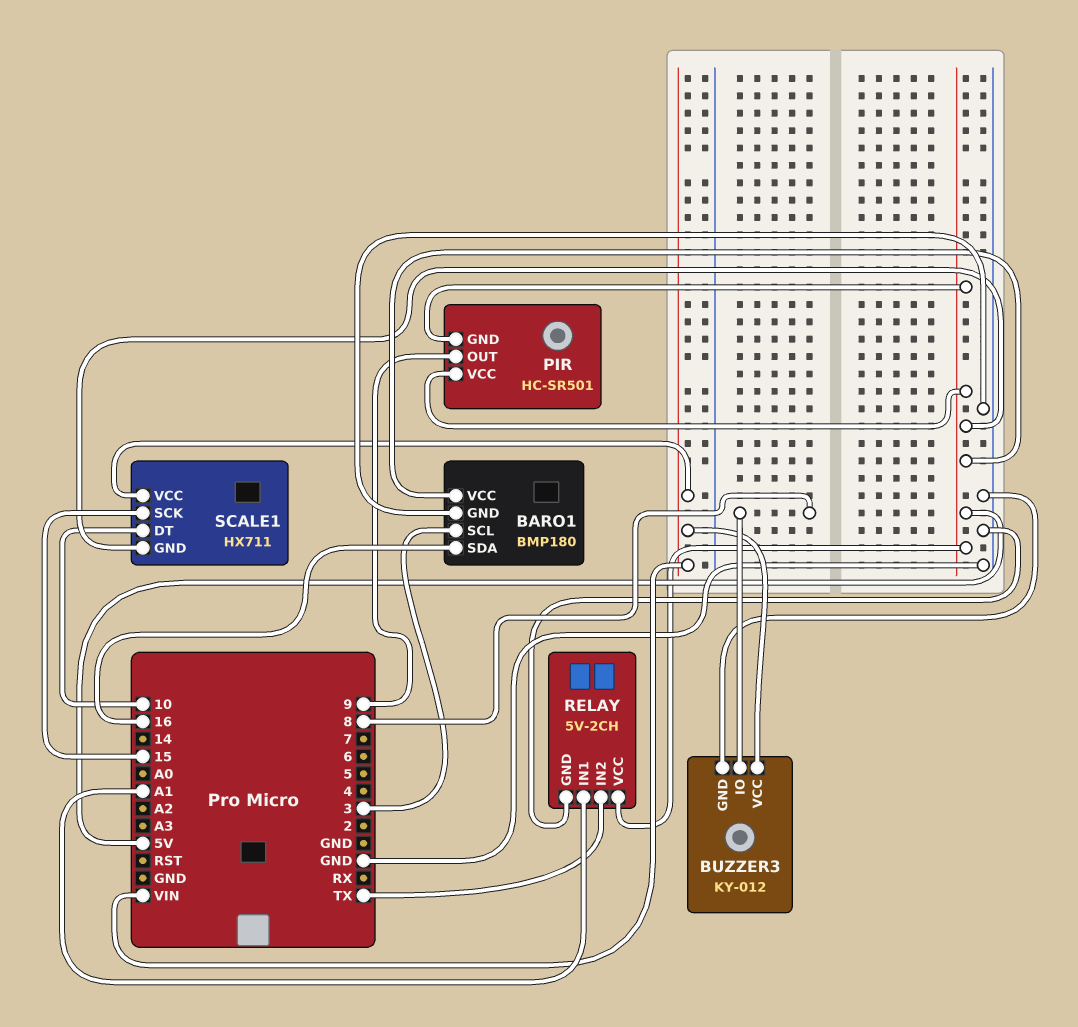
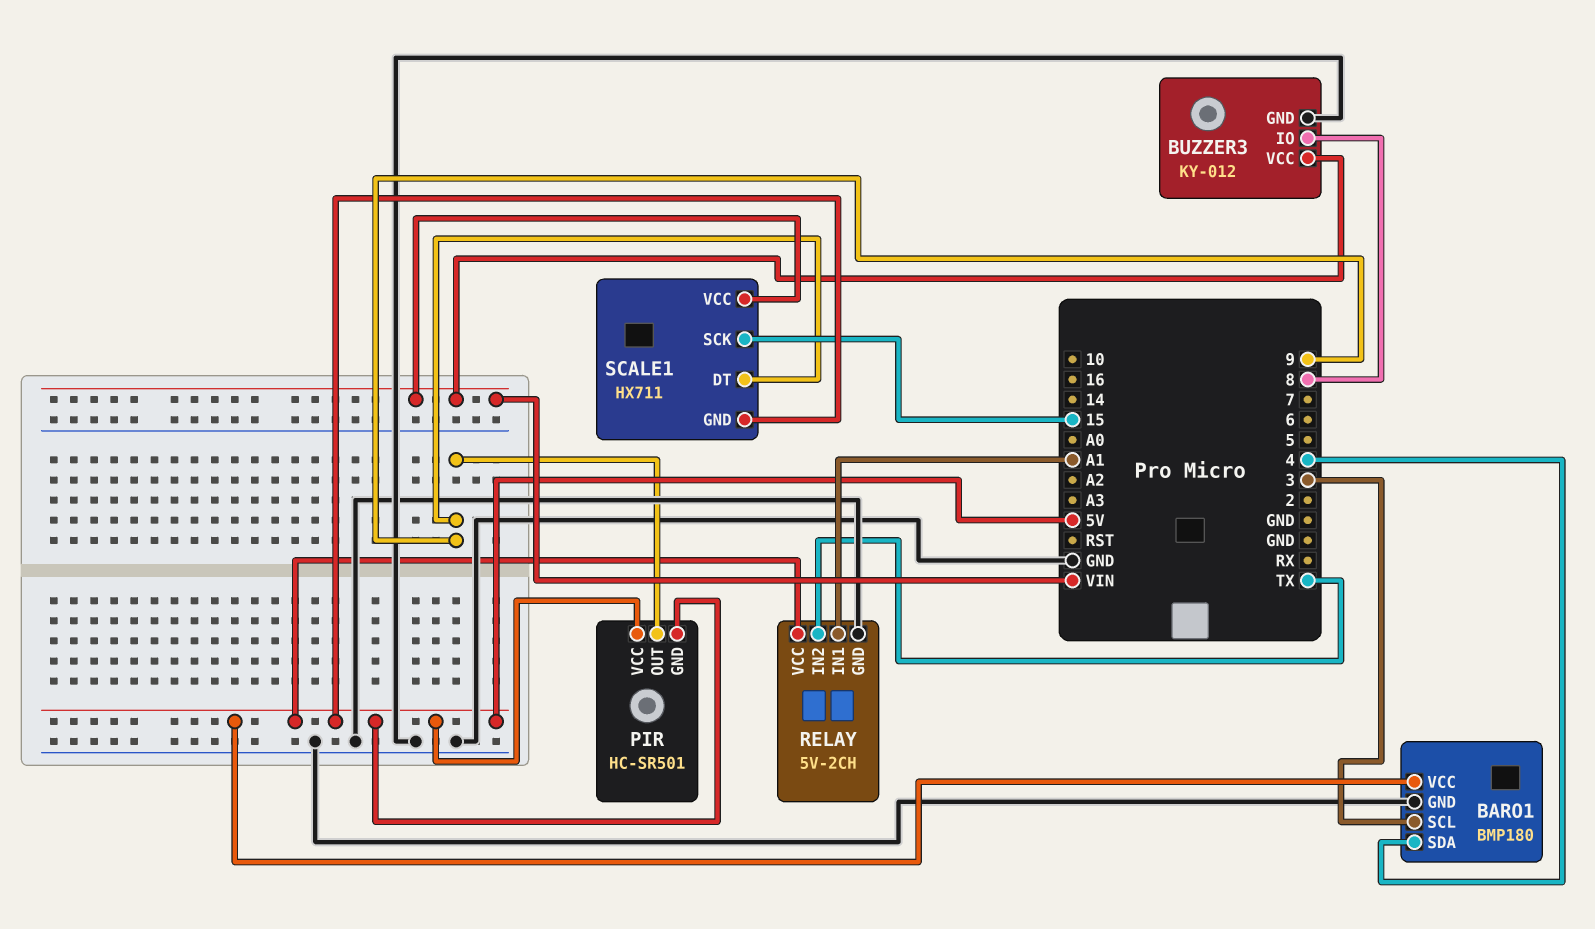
BARO1 pin SDA: 16 -> 4
SCALE1 pin DT: 10 -> 9

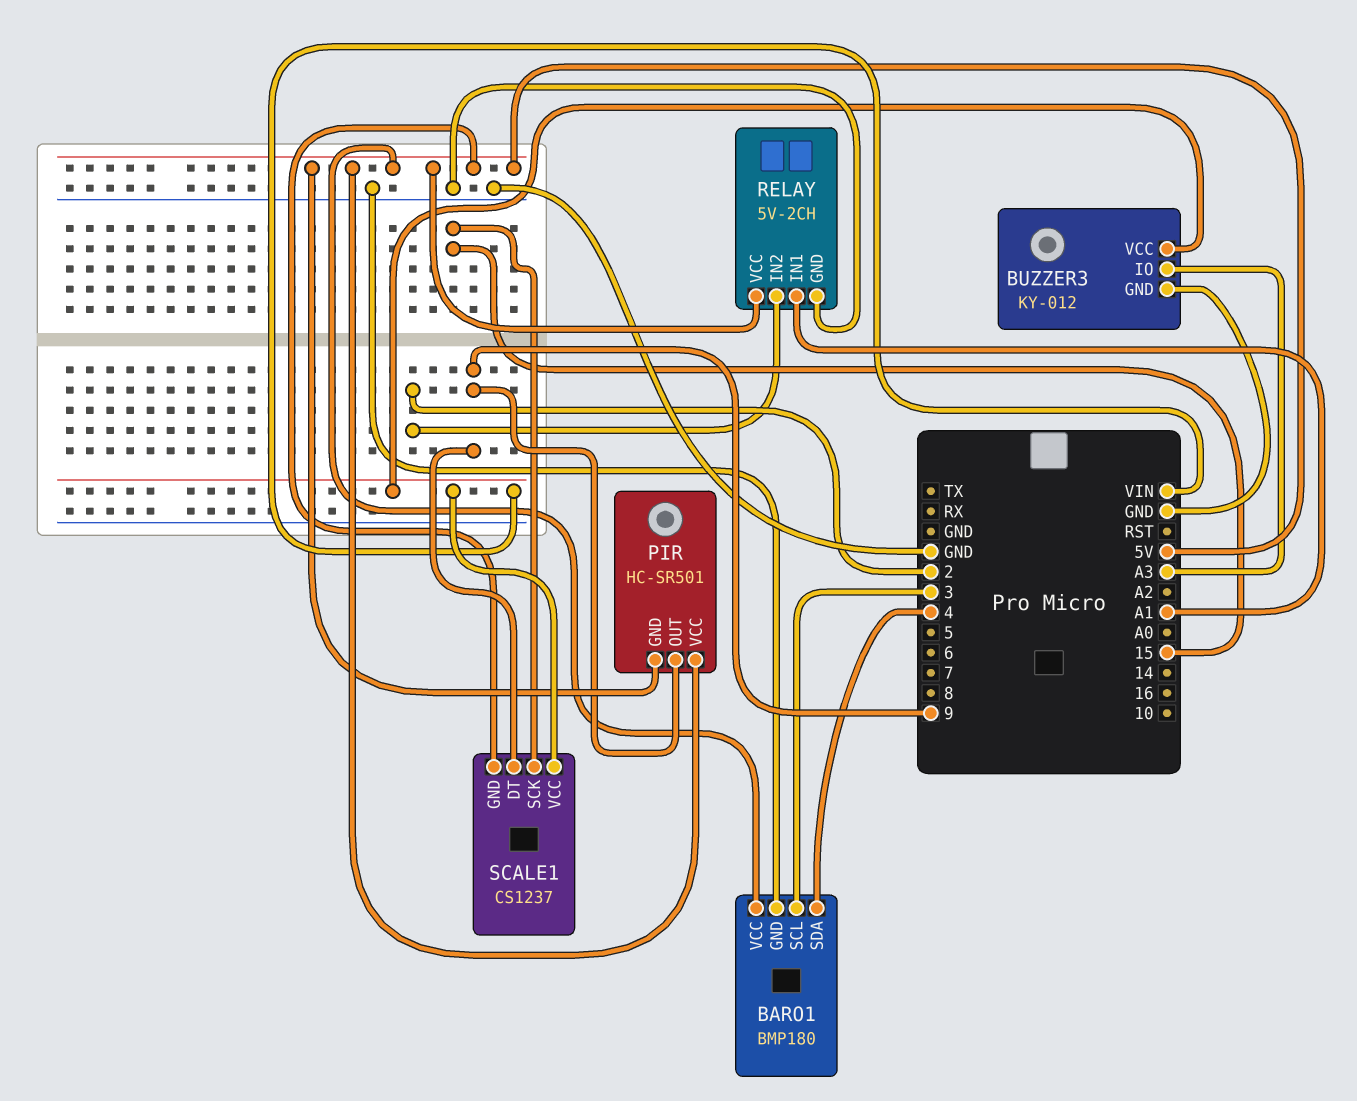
BUZZER3 pin IO: 8 -> A3
RELAY pin IN2: TX -> 2
SCALE1: HX711 -> CS1237

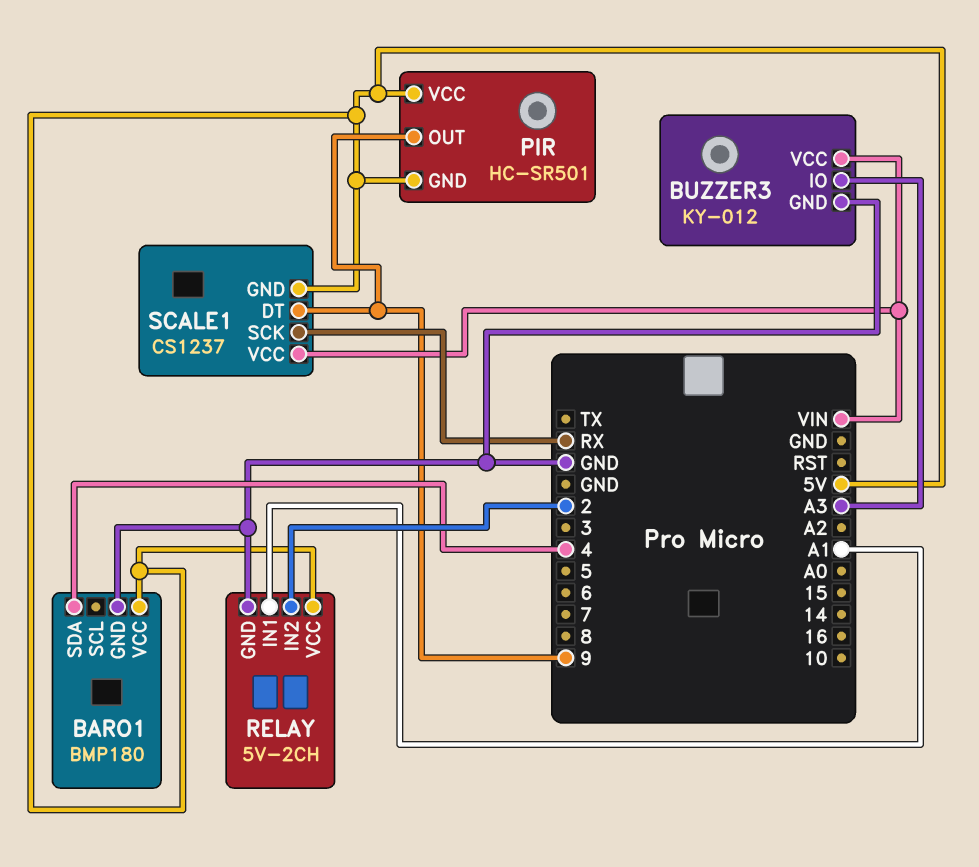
BARO1 pin SCL: 3 -> none
SCALE1 pin SCK: 15 -> RX

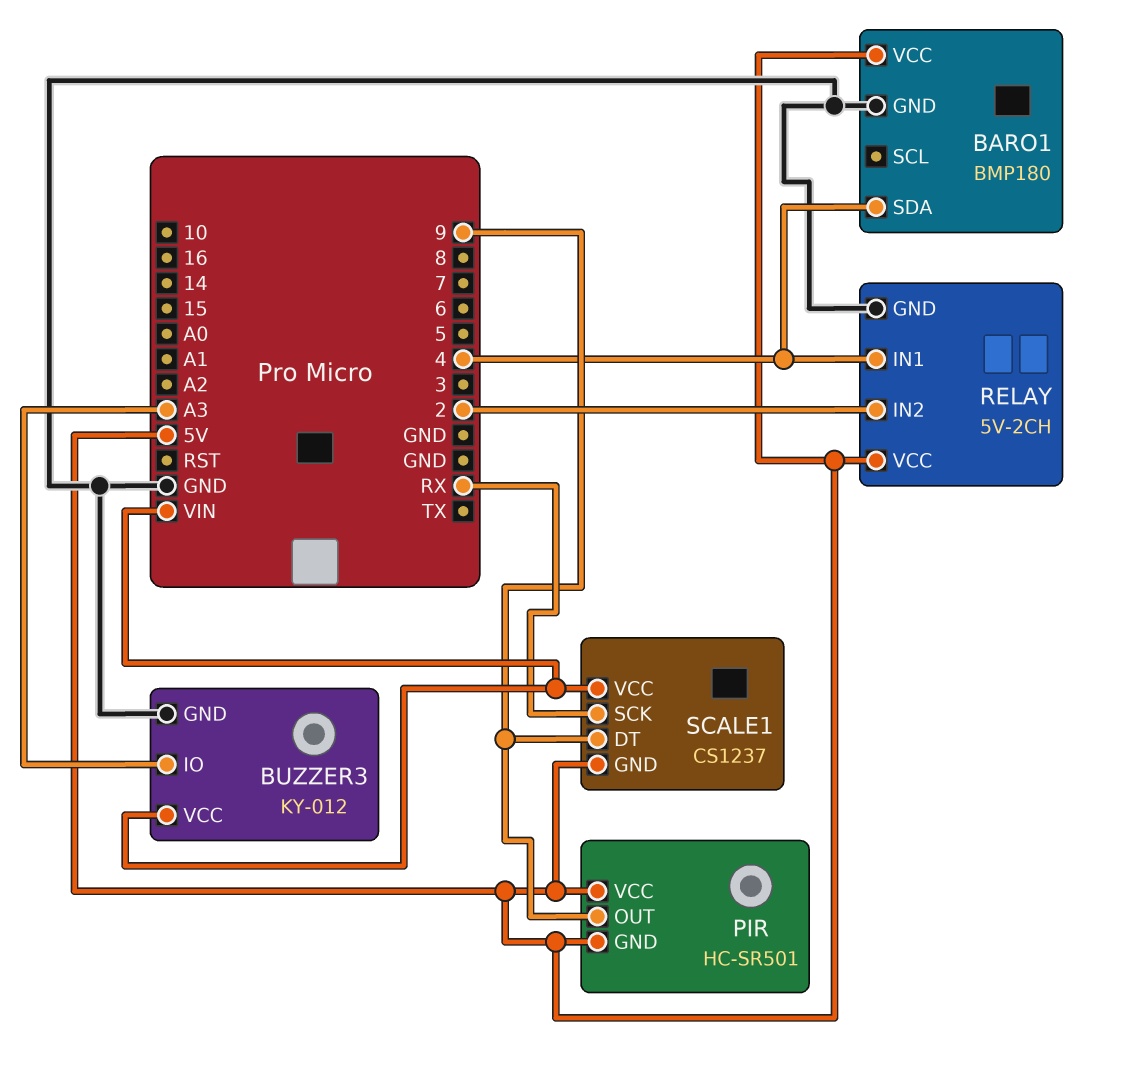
RELAY pin IN1: A1 -> 4

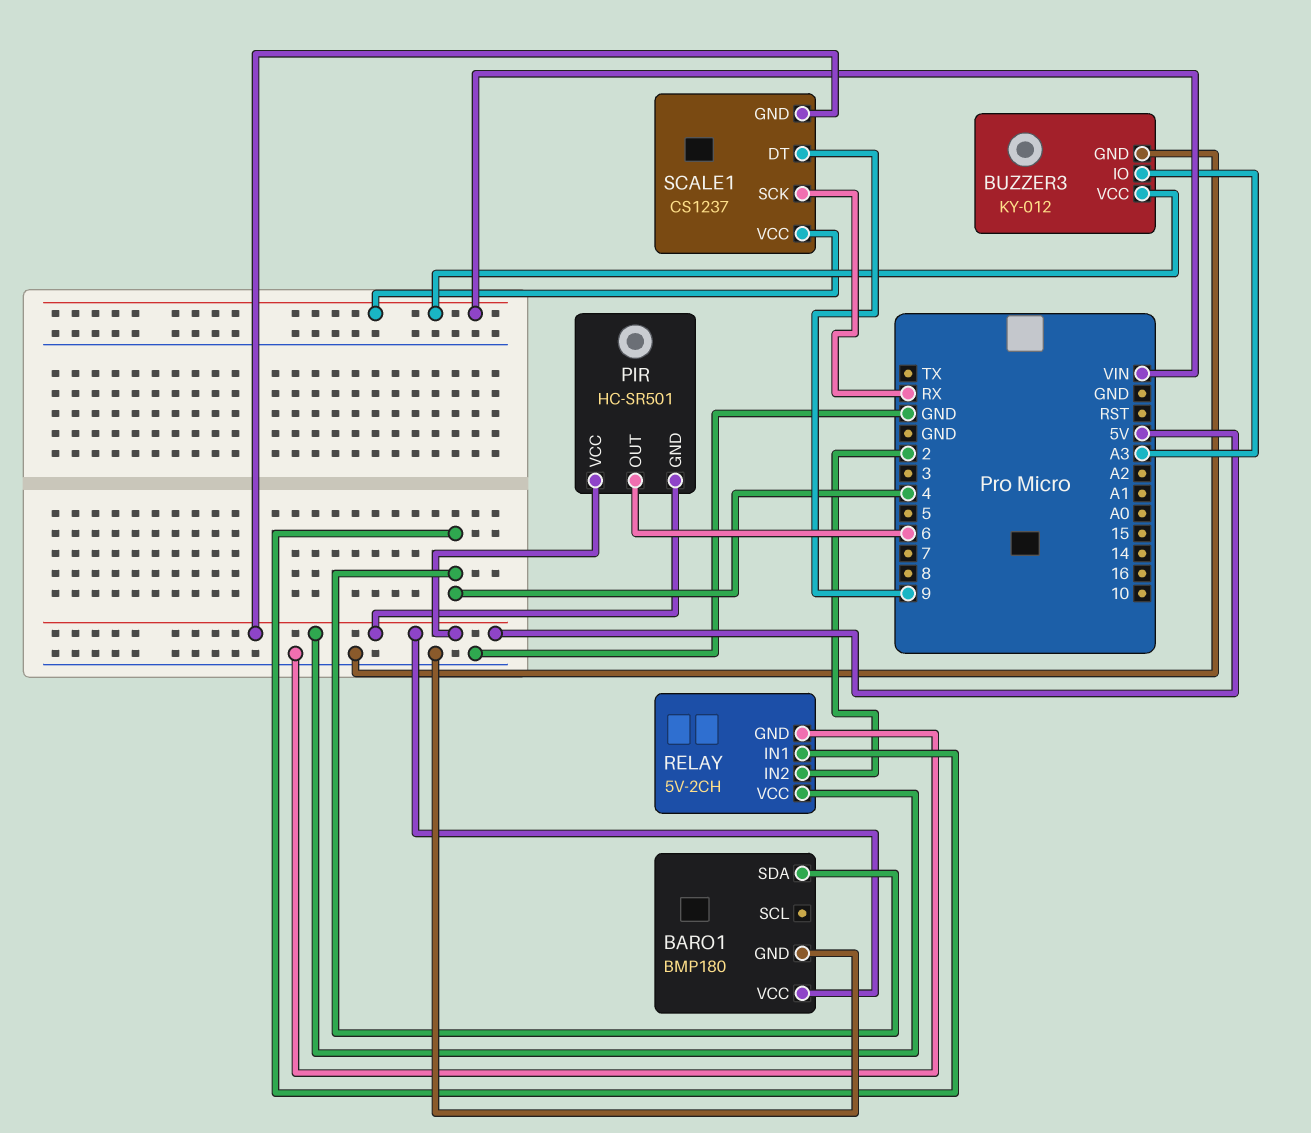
PIR pin OUT: 9 -> 6

